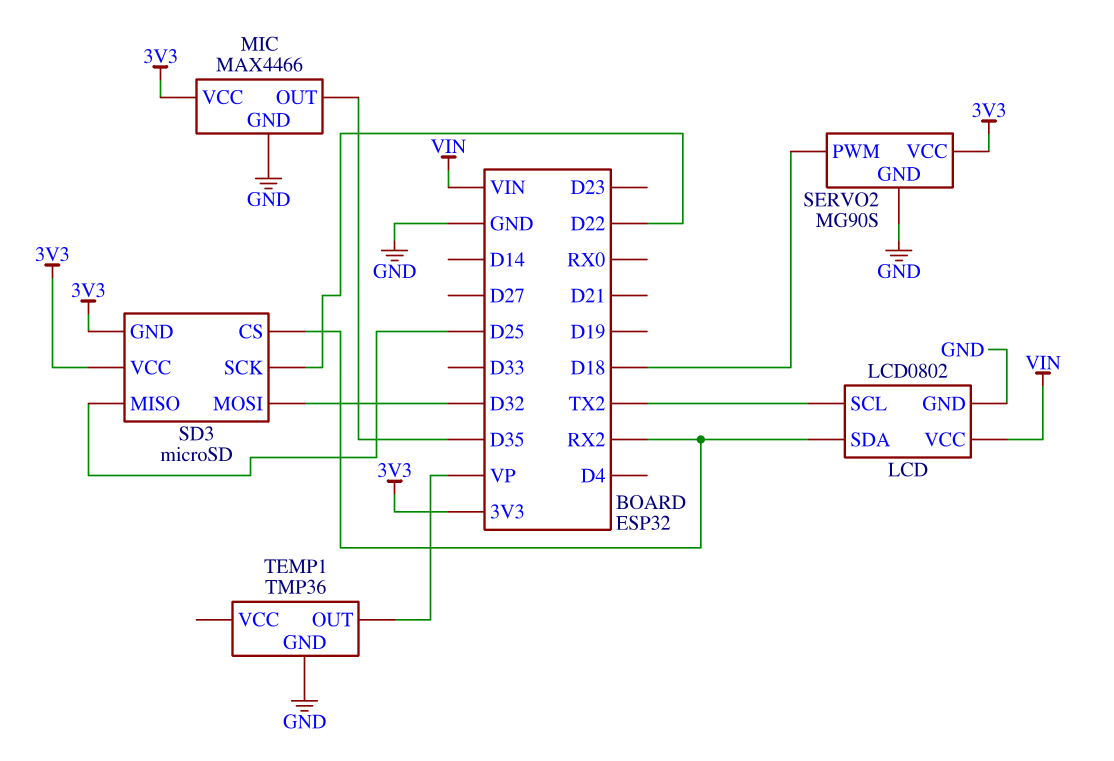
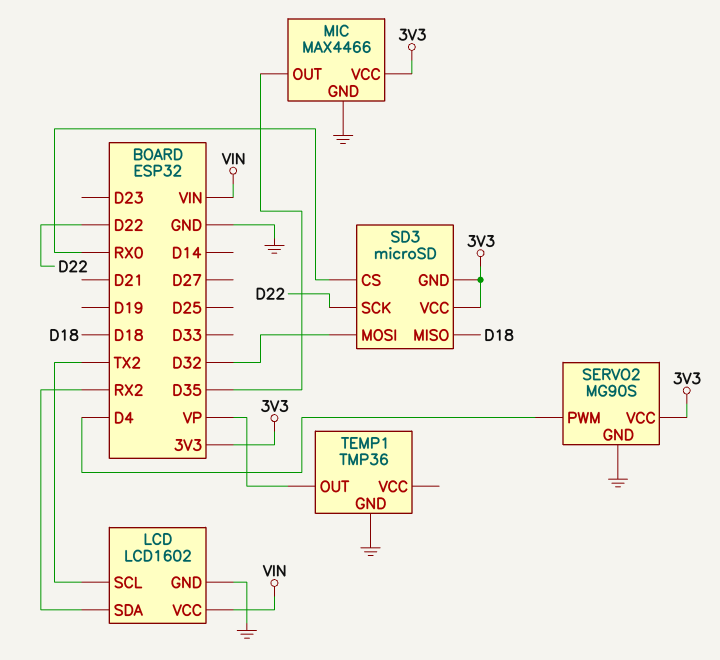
LCD: LCD0802 -> LCD1602
SD3 pin CS: RX2 -> RX0
SD3 pin MISO: D25 -> D18
SERVO2 pin PWM: D18 -> D4

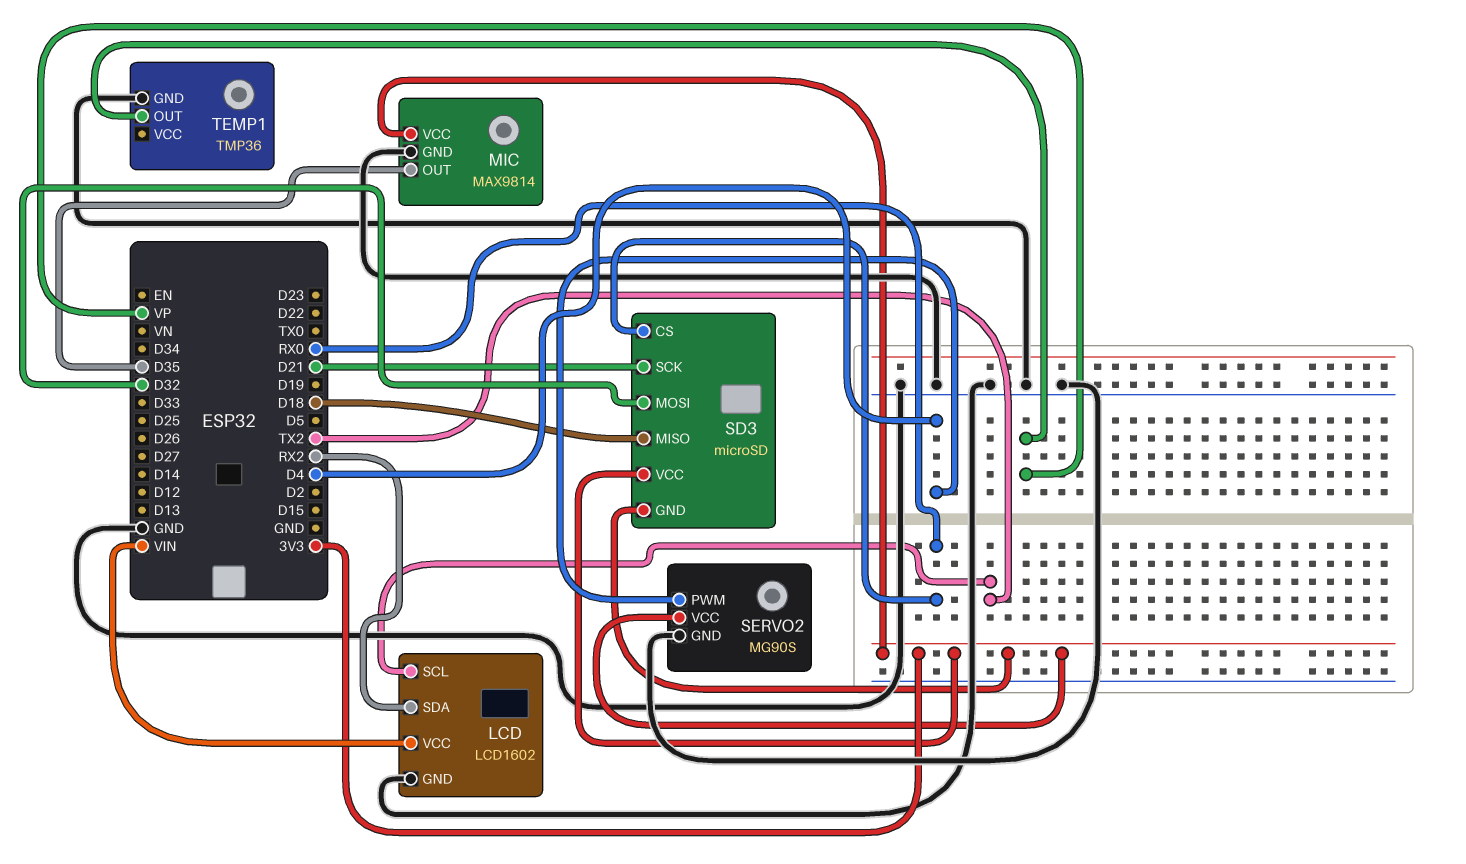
MIC: MAX4466 -> MAX9814
SD3 pin SCK: D22 -> D21

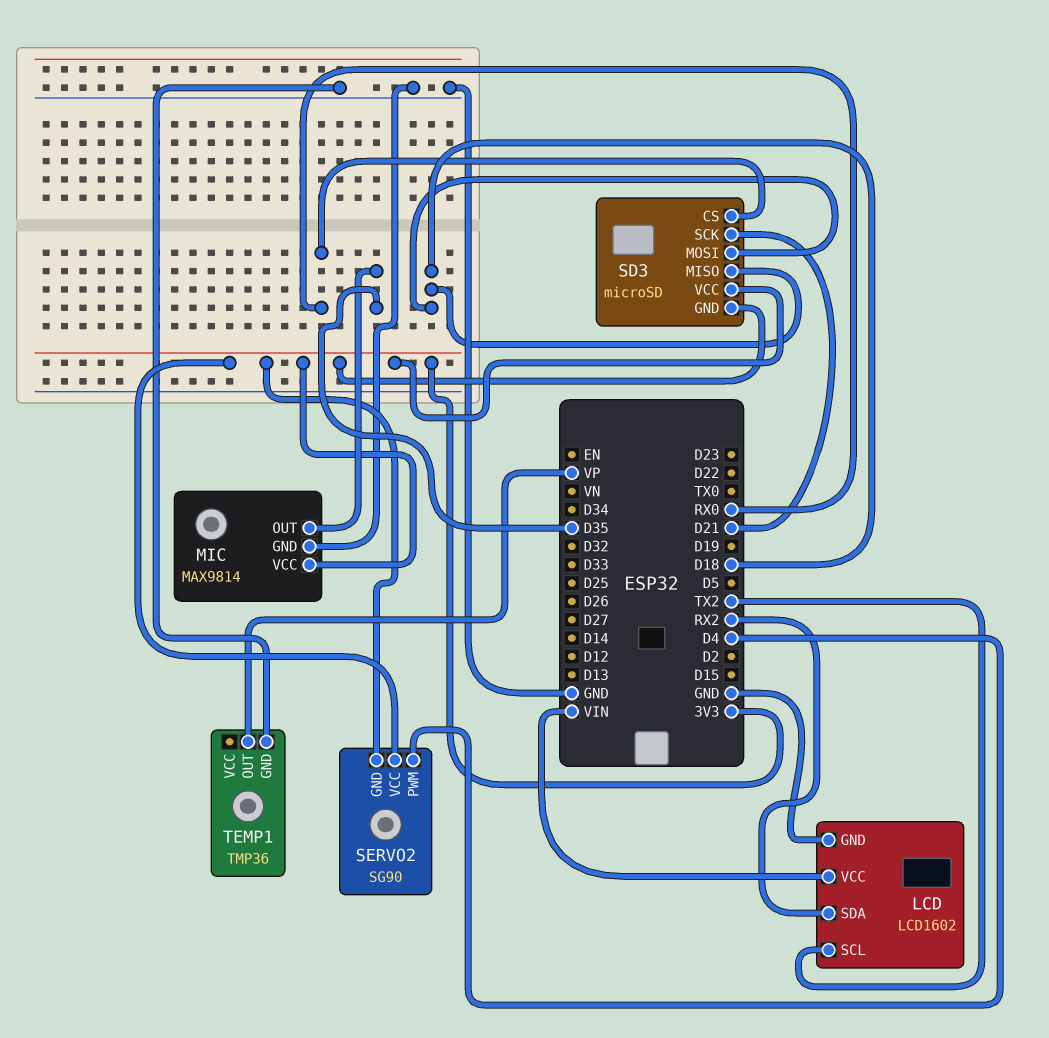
SD3 pin MOSI: D32 -> D18
SERVO2: MG90S -> SG90
SERVO2 pin GND: GND -> 3V3

